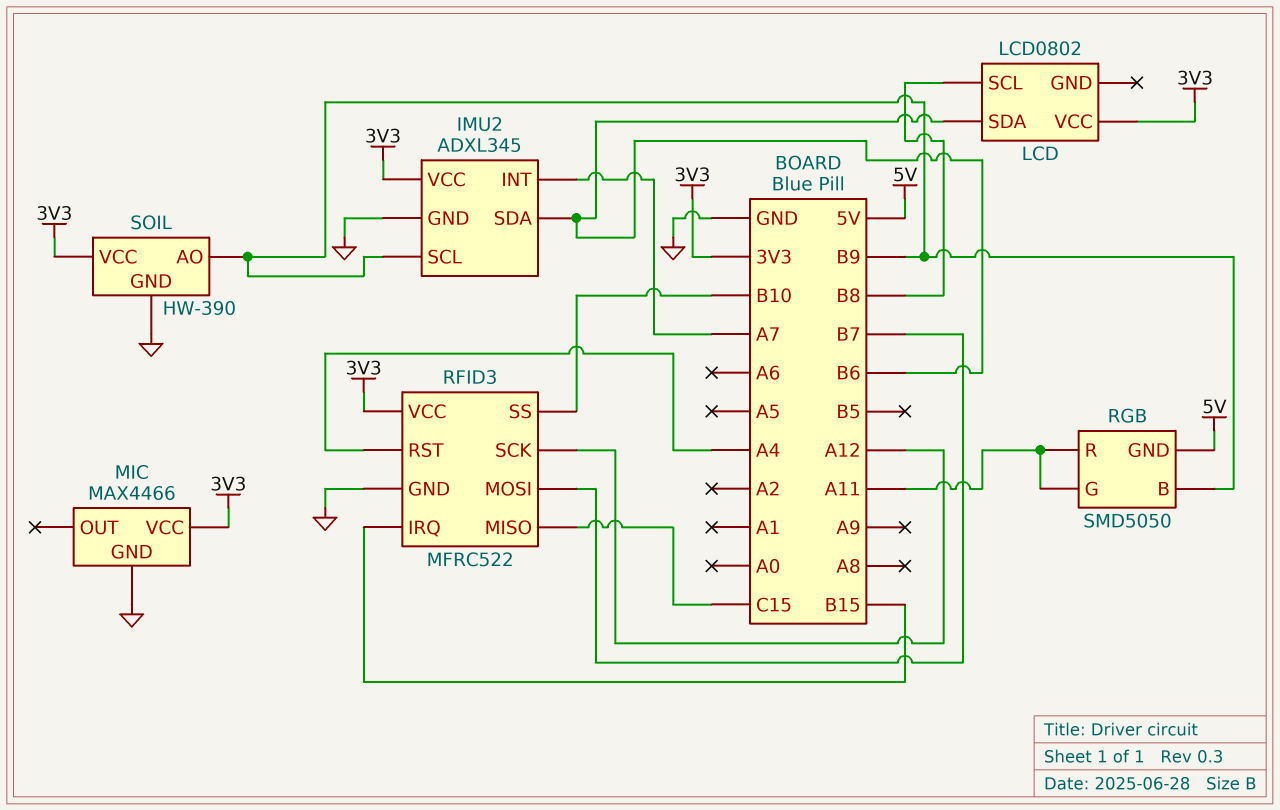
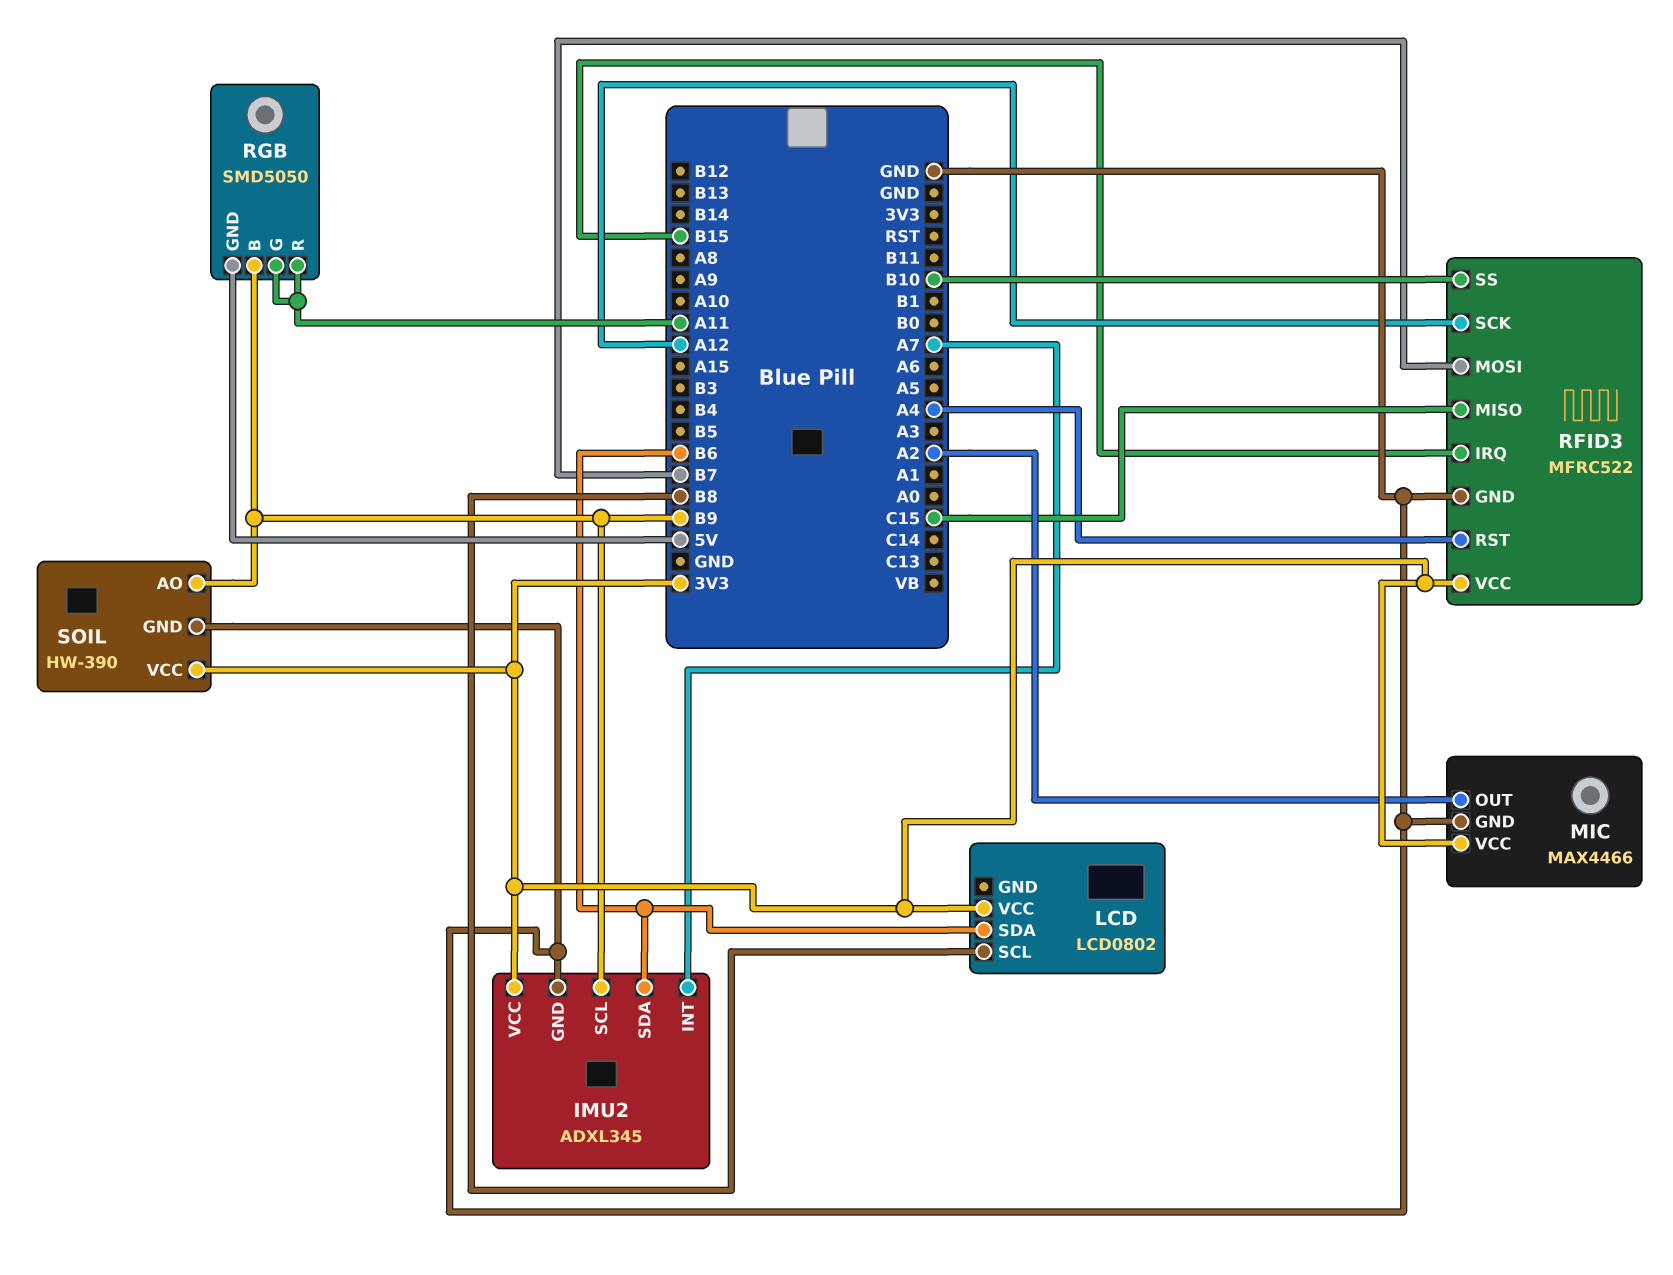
MIC pin OUT: none -> A2

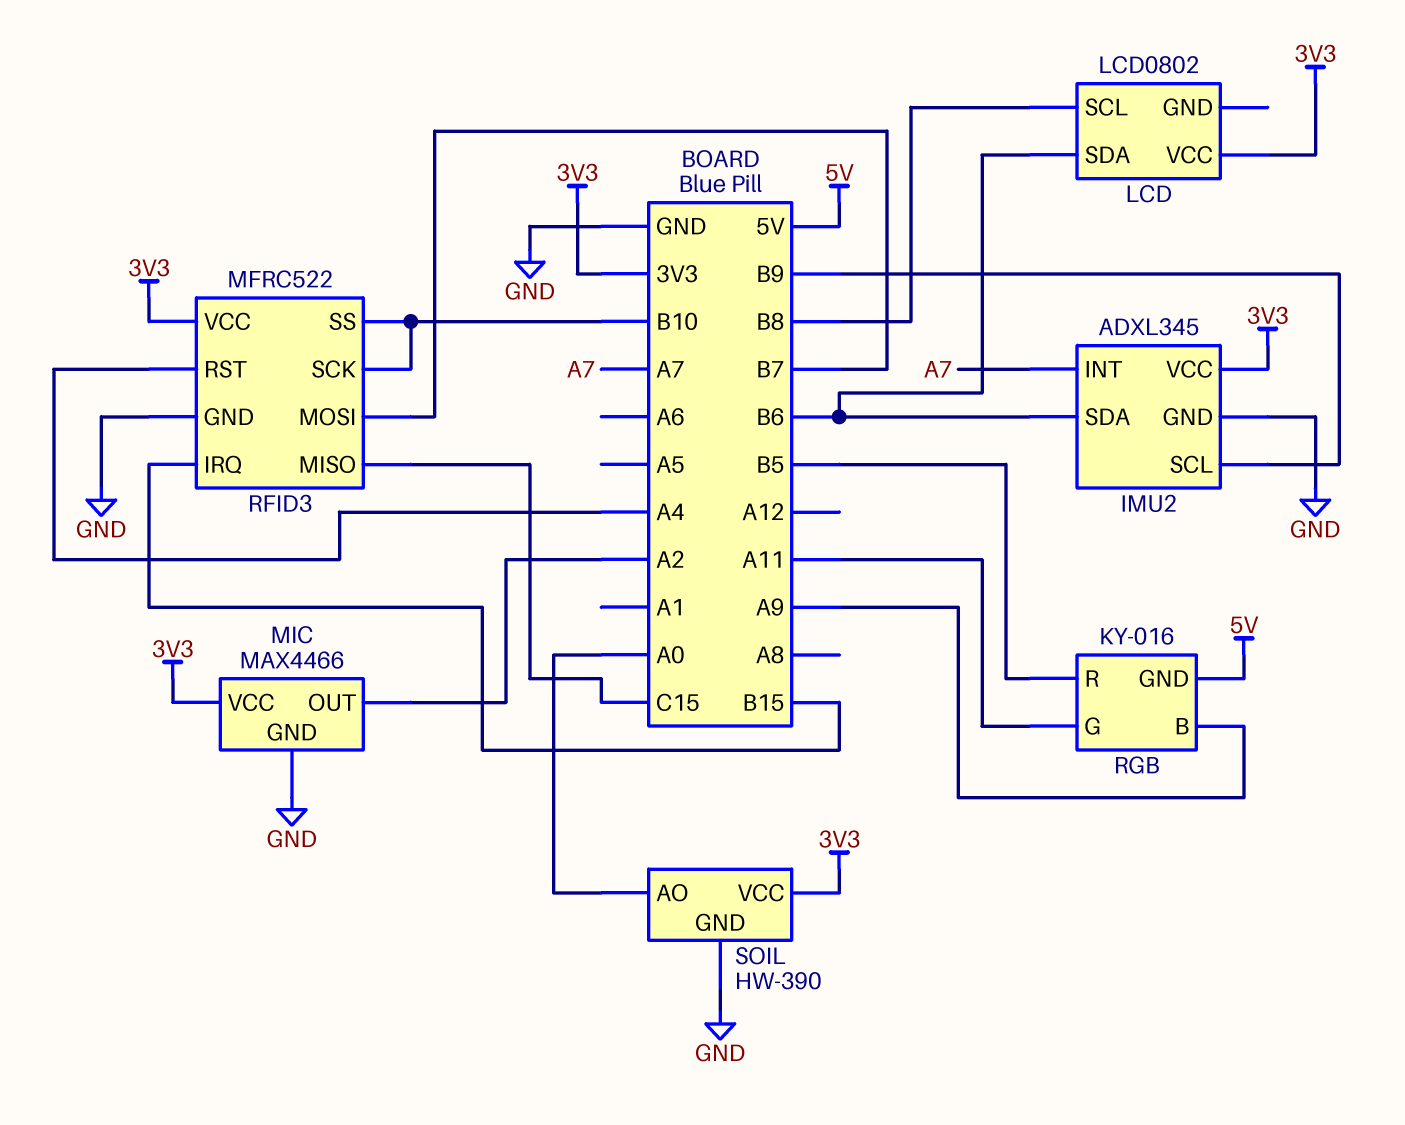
RFID3 pin SCK: A12 -> B10
RGB: SMD5050 -> KY-016
RGB pin B: B9 -> A9
RGB pin R: A11 -> B5
SOIL pin AO: B9 -> A0

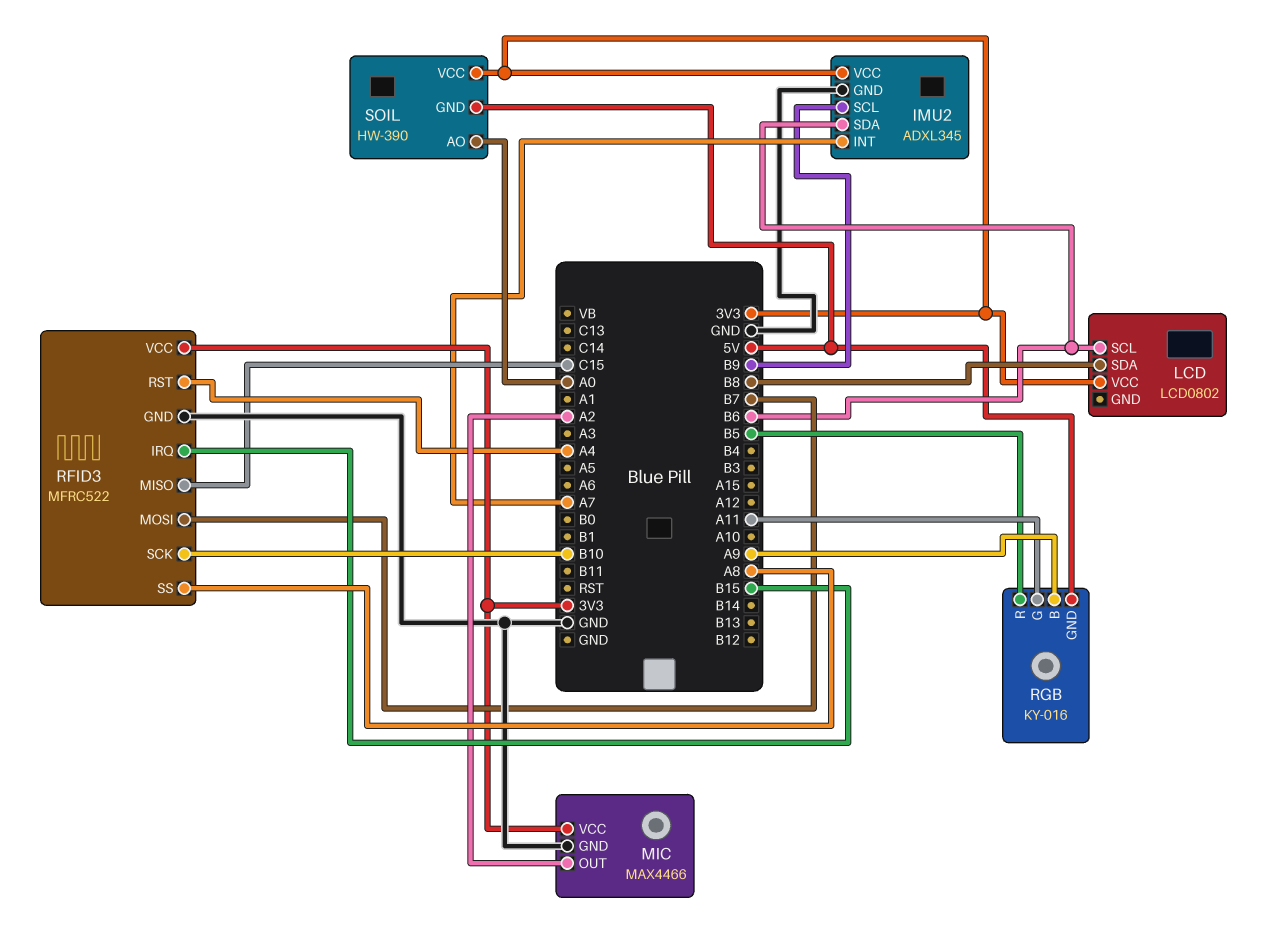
LCD pin SCL: B8 -> B6
LCD pin SDA: B6 -> B8
RFID3 pin SS: B10 -> A8
SOIL pin GND: GND -> 5V

